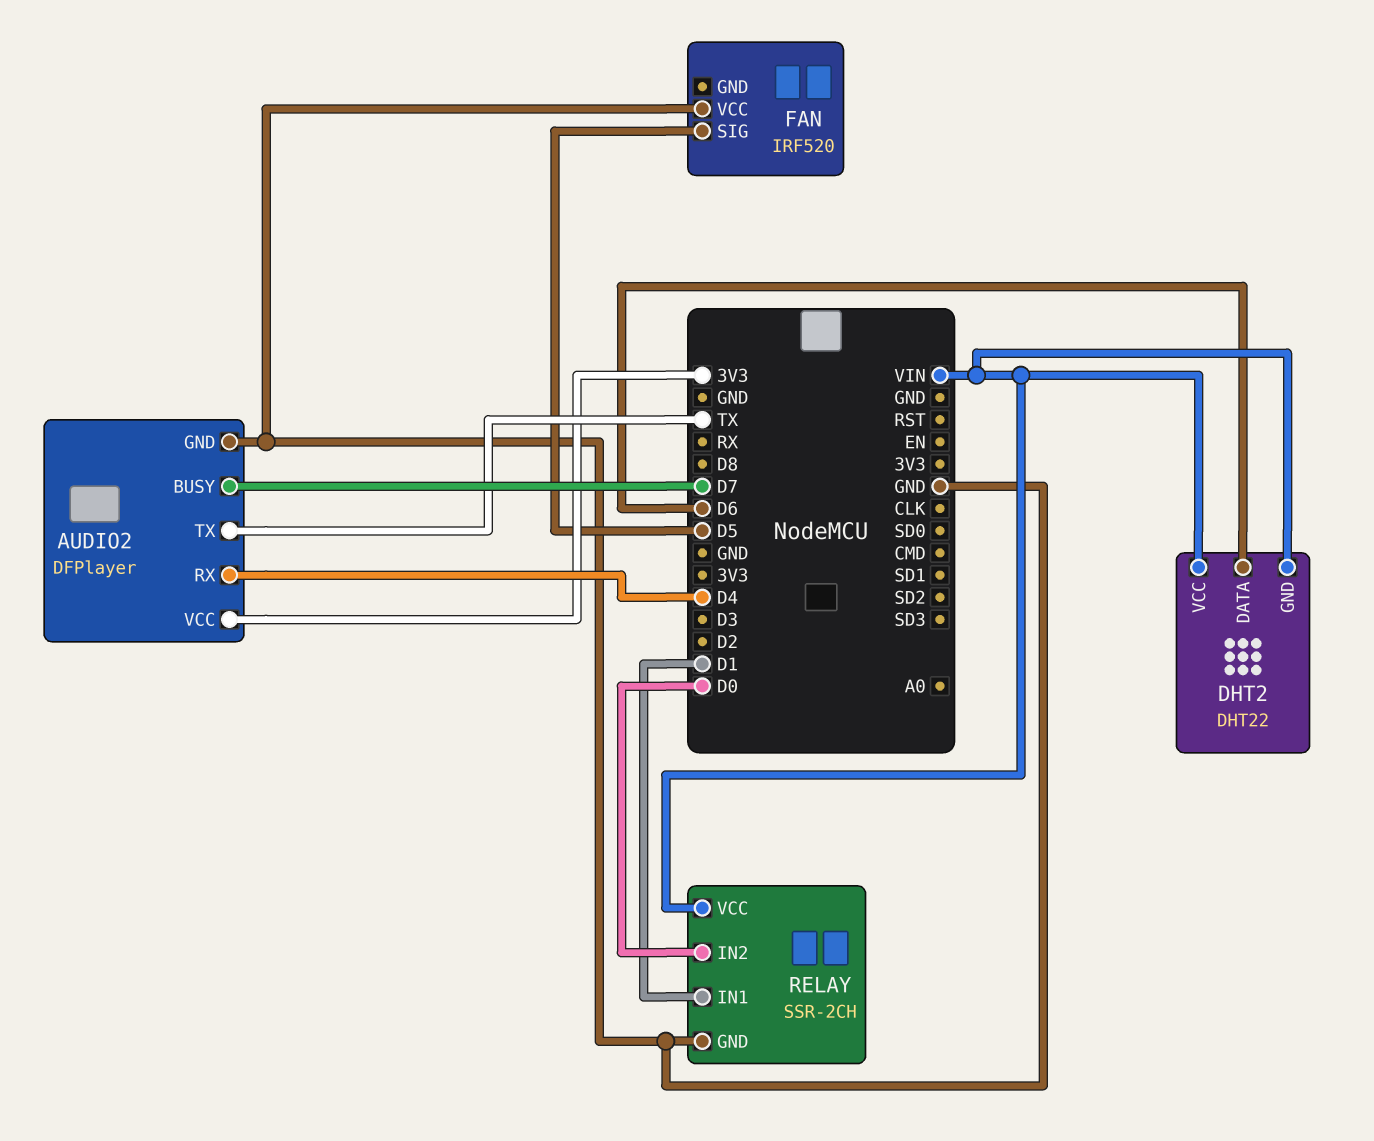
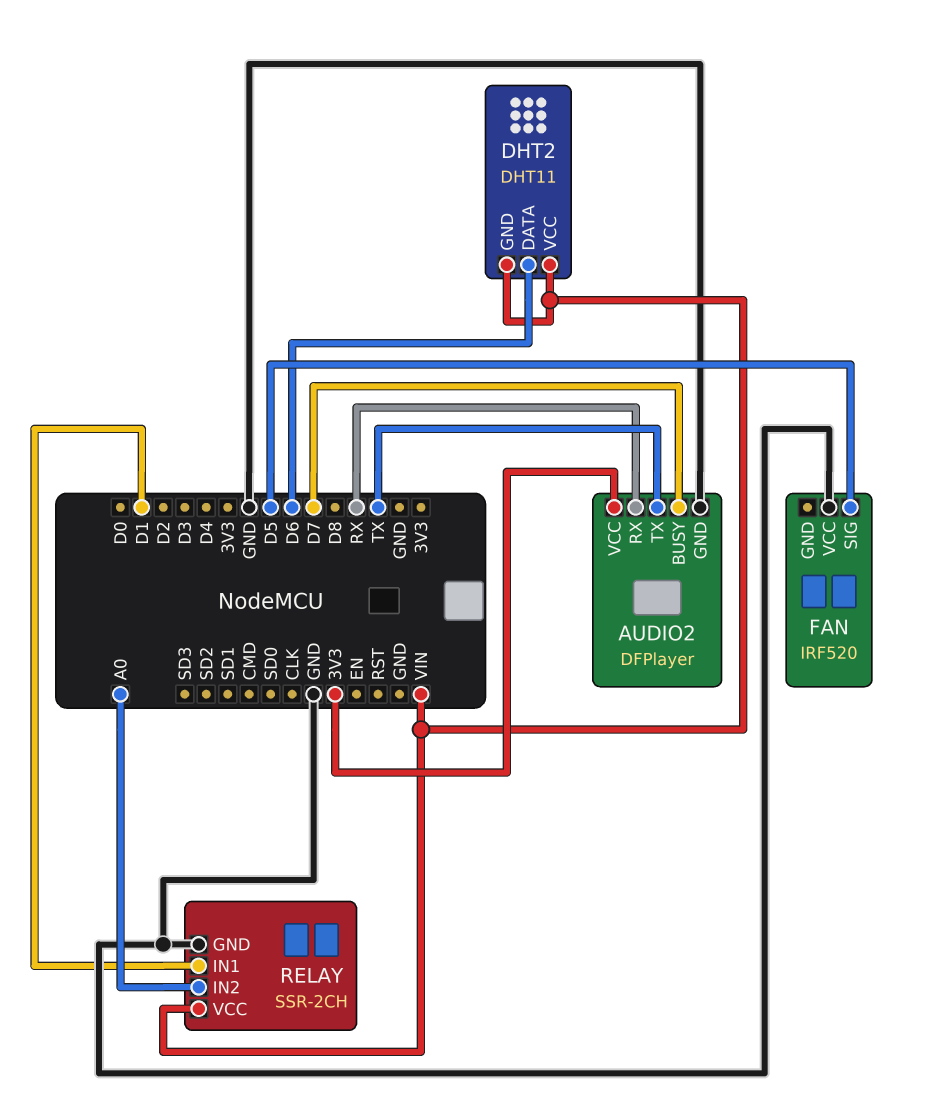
AUDIO2 pin RX: D4 -> RX
DHT2: DHT22 -> DHT11
RELAY pin IN2: D0 -> A0

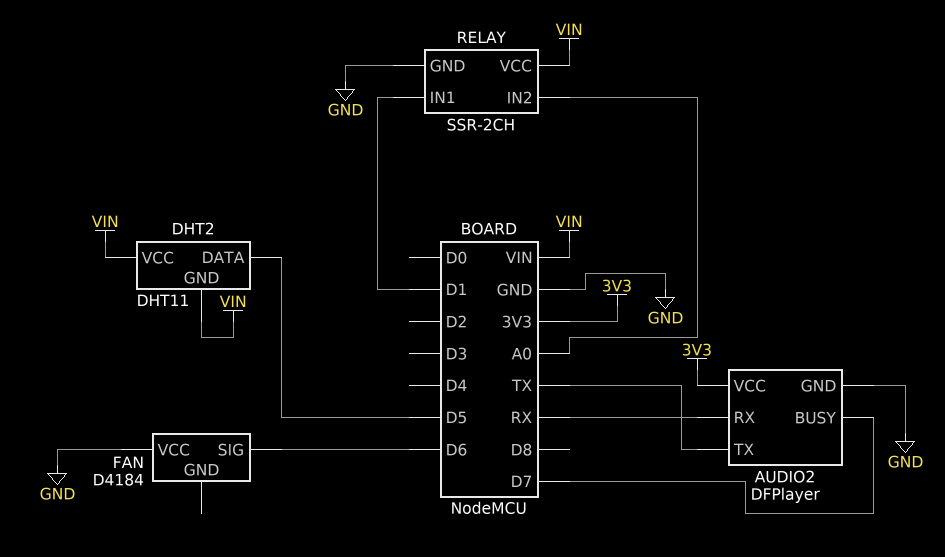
DHT2 pin DATA: D6 -> D5
FAN: IRF520 -> D4184
FAN pin SIG: D5 -> D6

